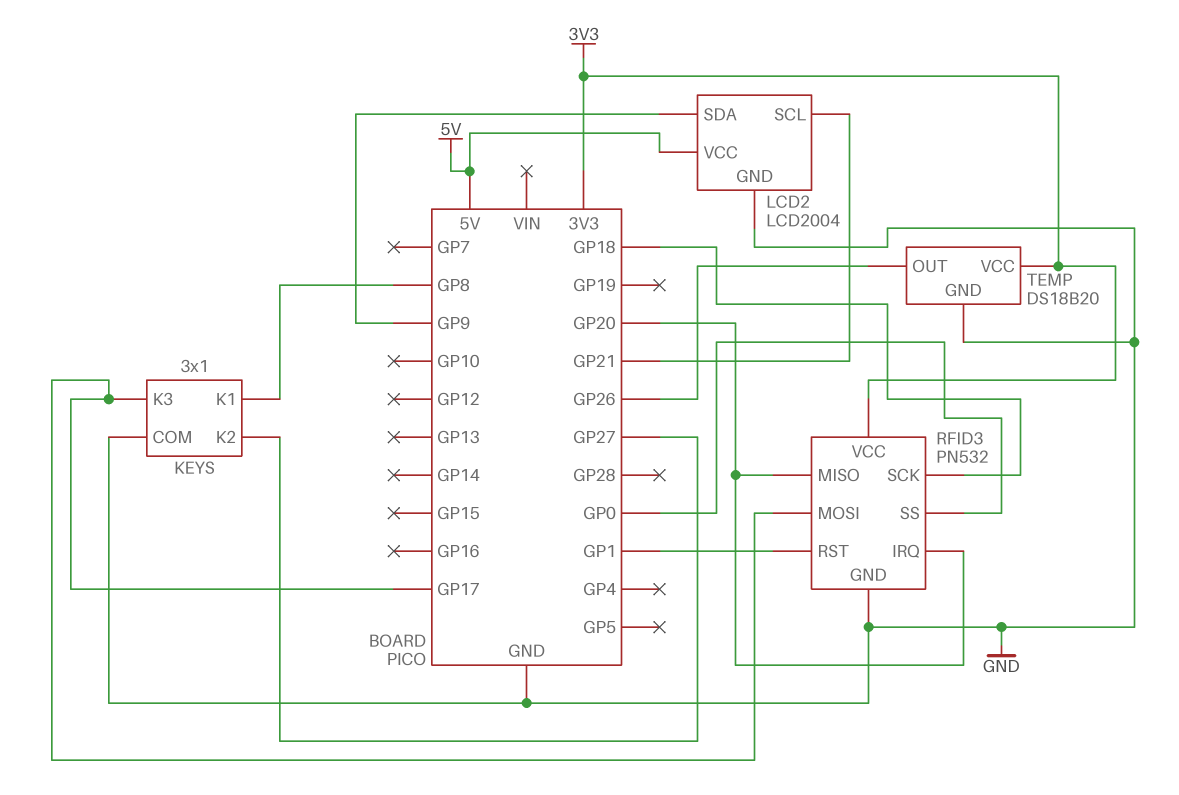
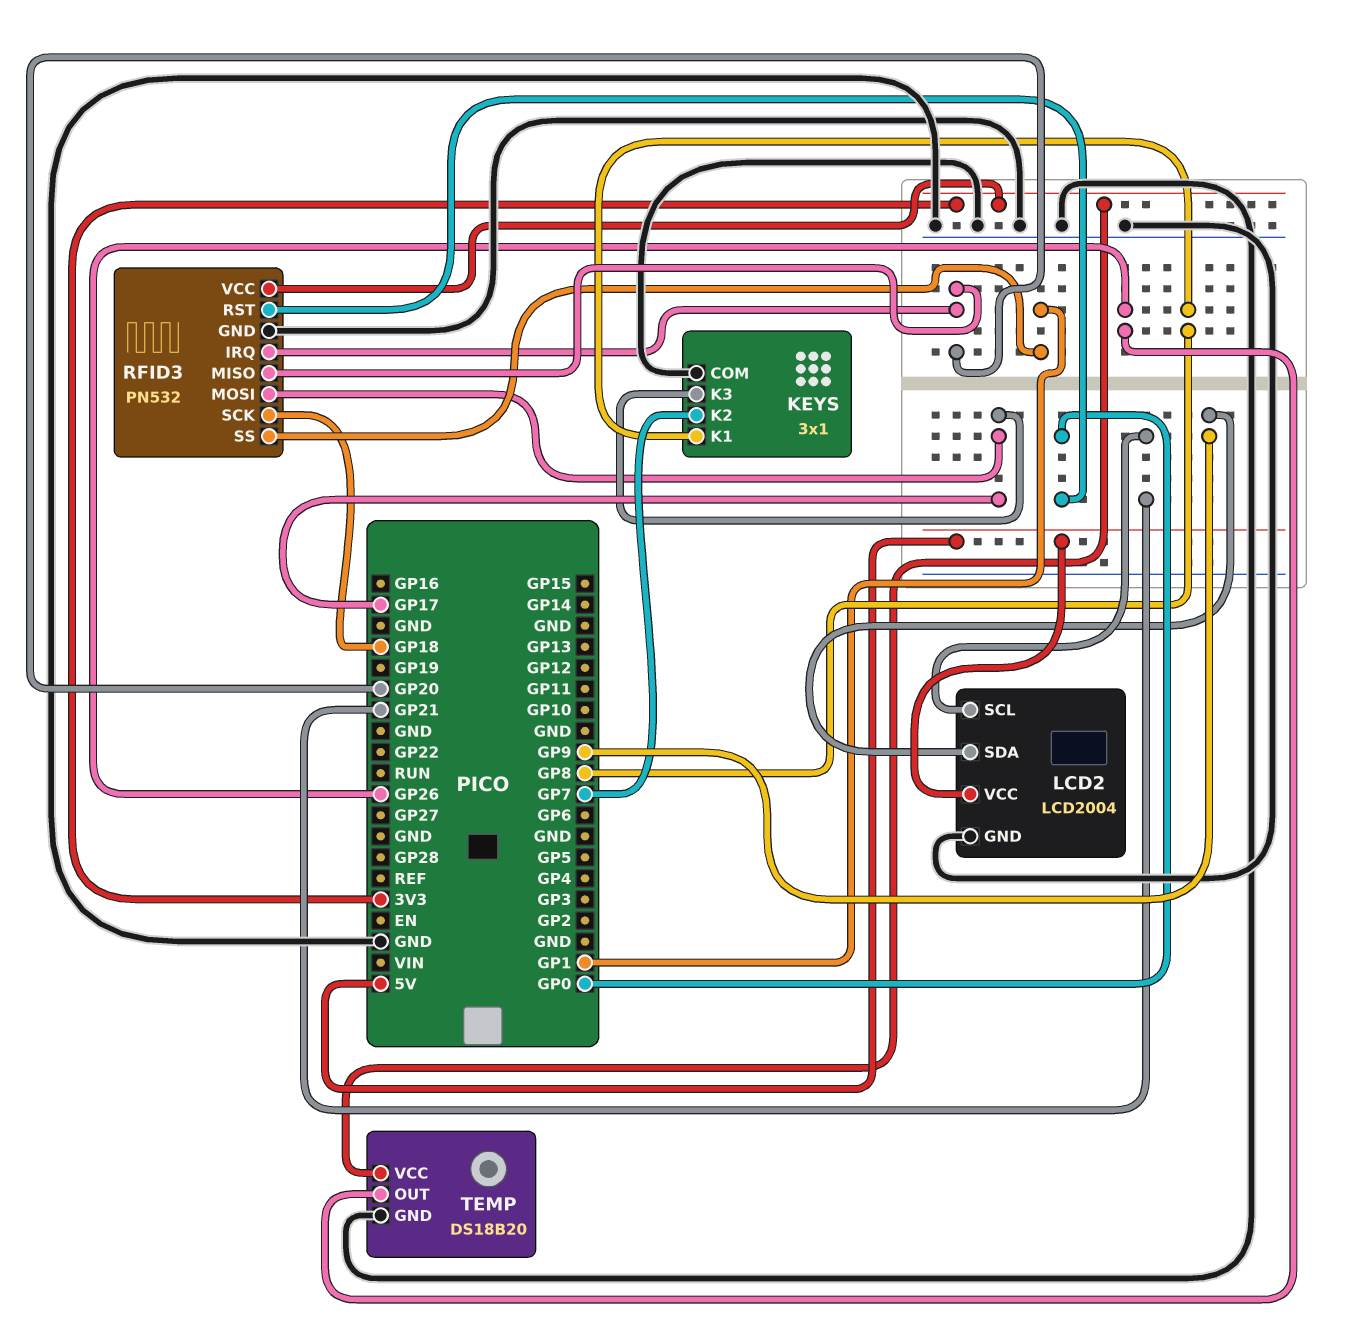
KEYS pin K2: GP27 -> GP7
RFID3 pin RST: GP1 -> GP0
RFID3 pin SS: GP0 -> GP1

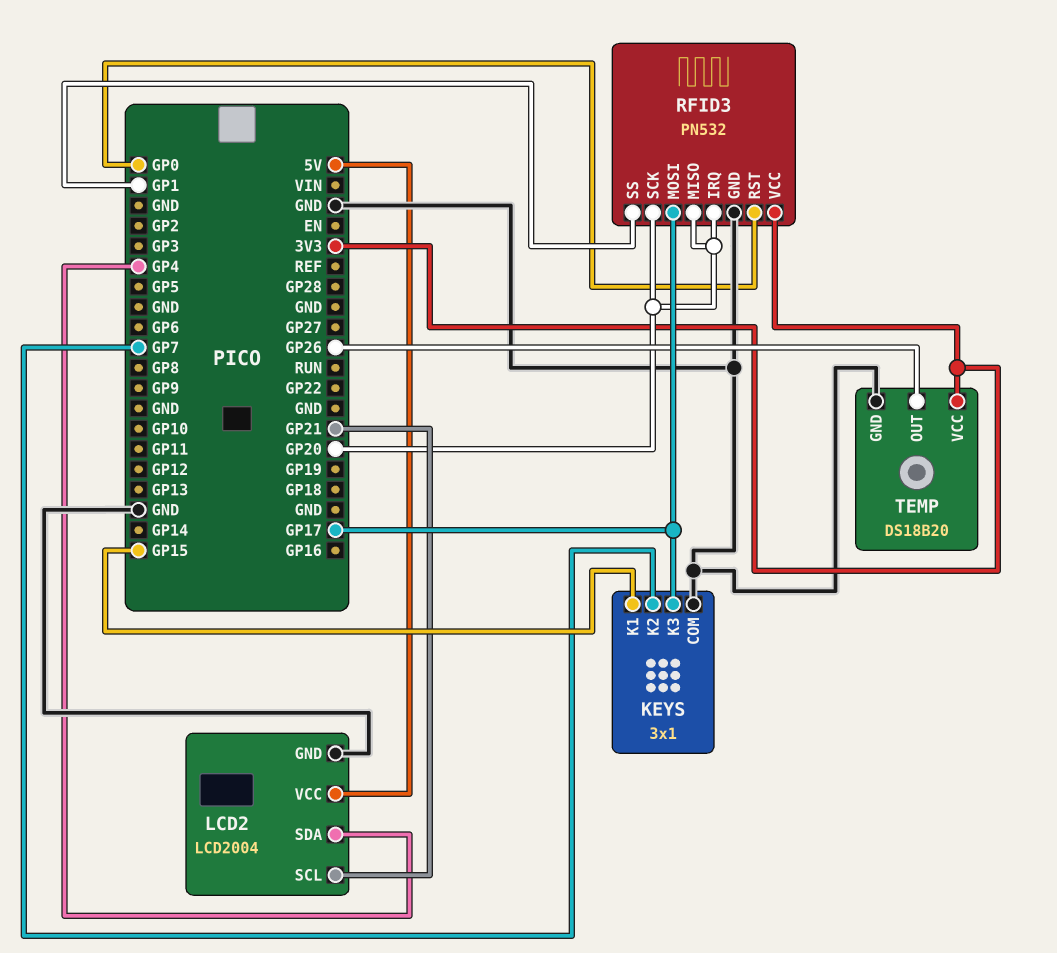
KEYS pin K1: GP8 -> GP15
LCD2 pin SDA: GP9 -> GP4
RFID3 pin SCK: GP18 -> GP20

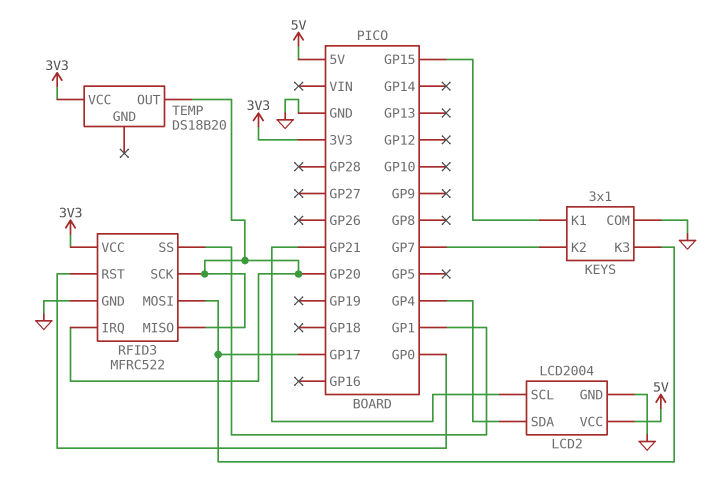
RFID3: PN532 -> MFRC522
TEMP pin GND: GND -> none
TEMP pin OUT: GP26 -> GP20

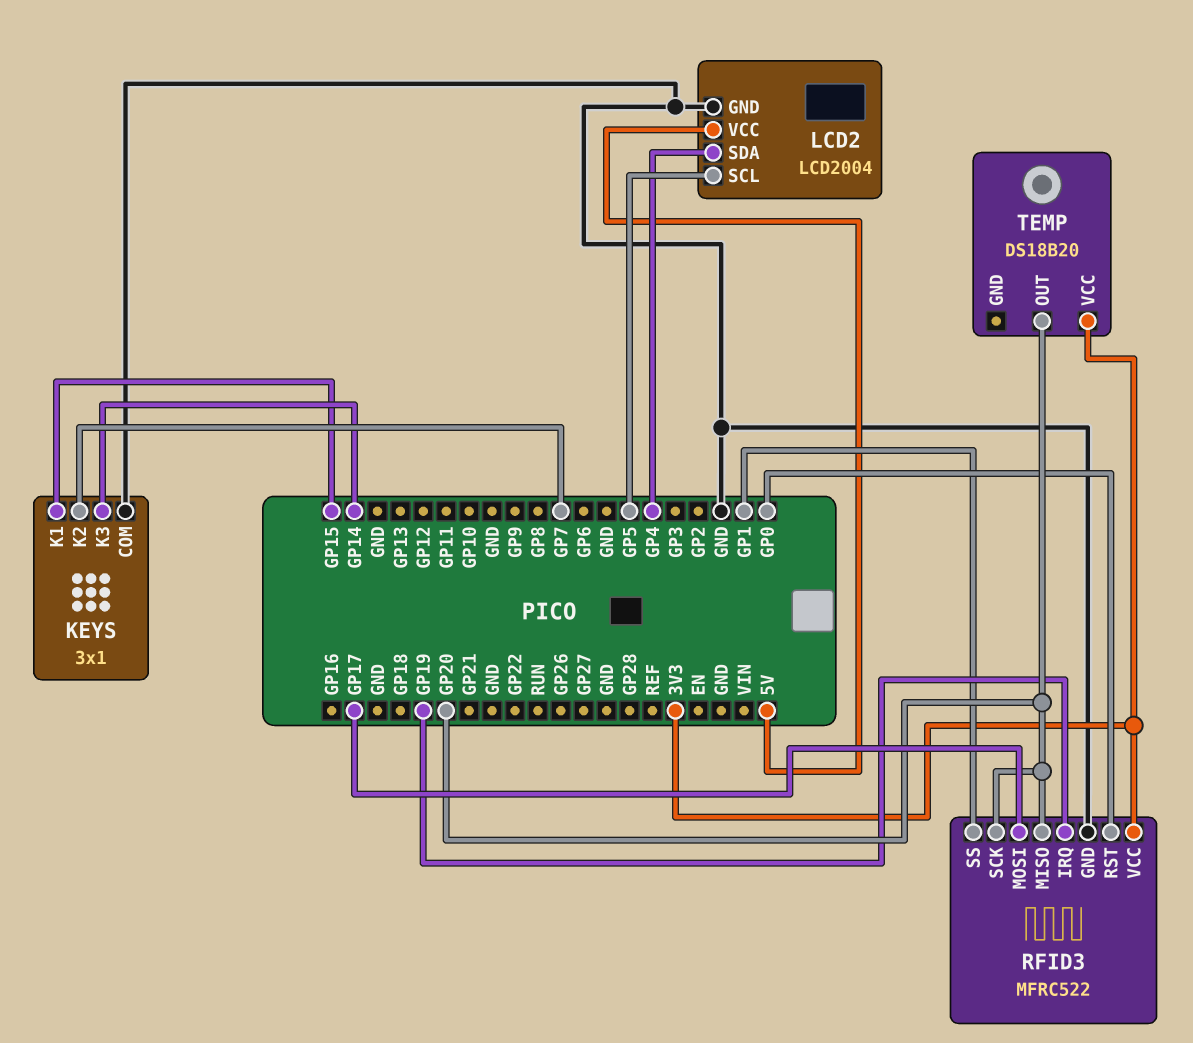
KEYS pin K3: GP17 -> GP14
LCD2 pin SCL: GP21 -> GP5
RFID3 pin IRQ: GP20 -> GP19

